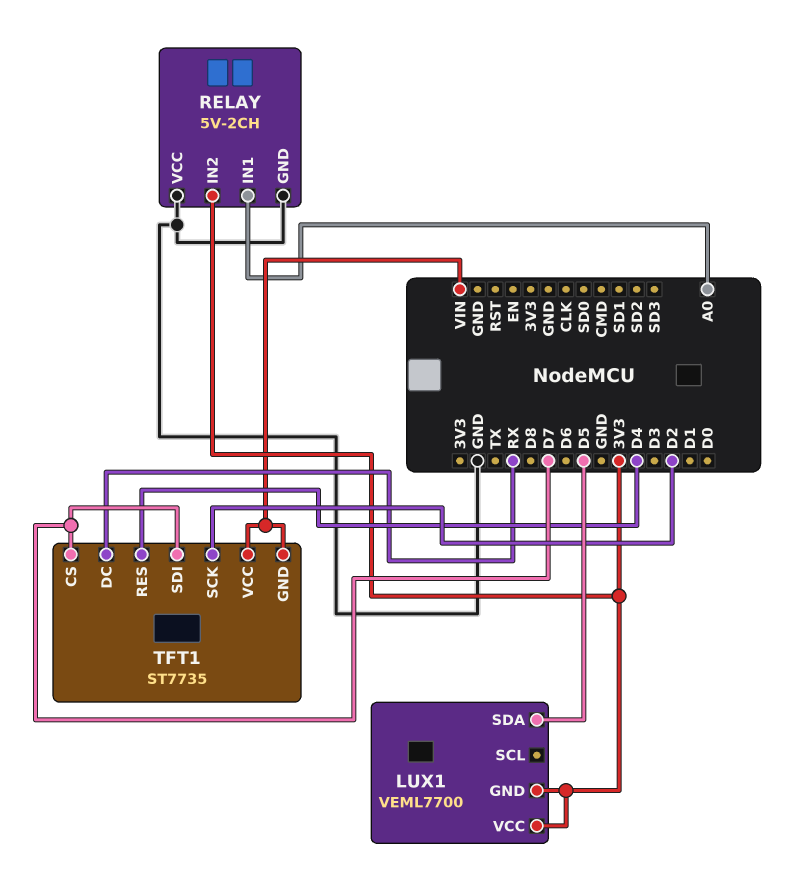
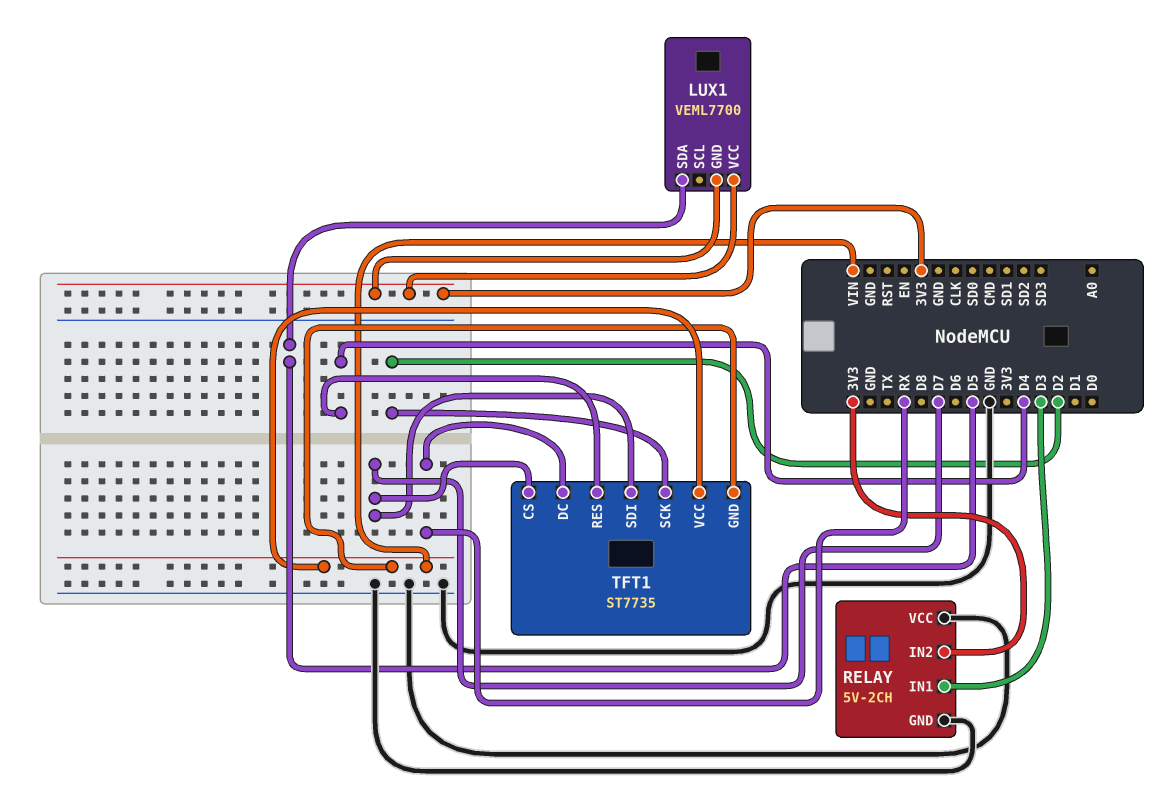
RELAY pin IN1: A0 -> D3

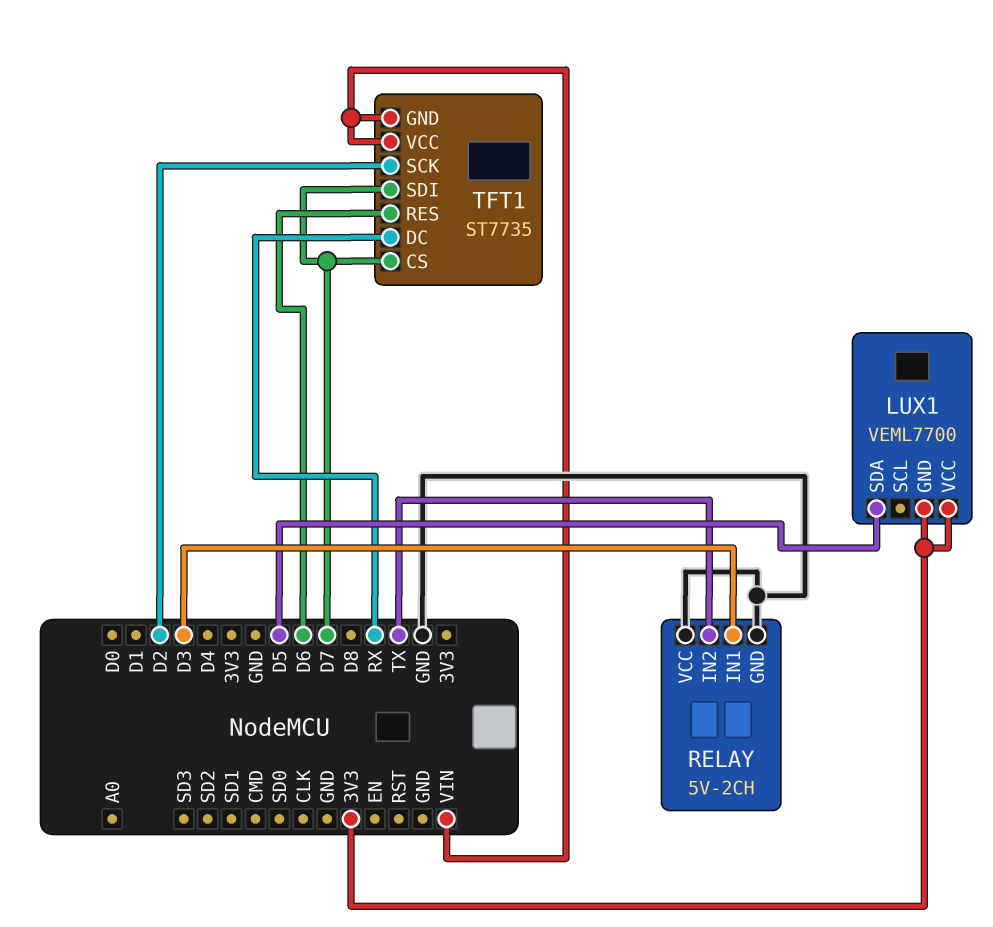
RELAY pin IN2: 3V3 -> TX
TFT1 pin RES: D4 -> D6

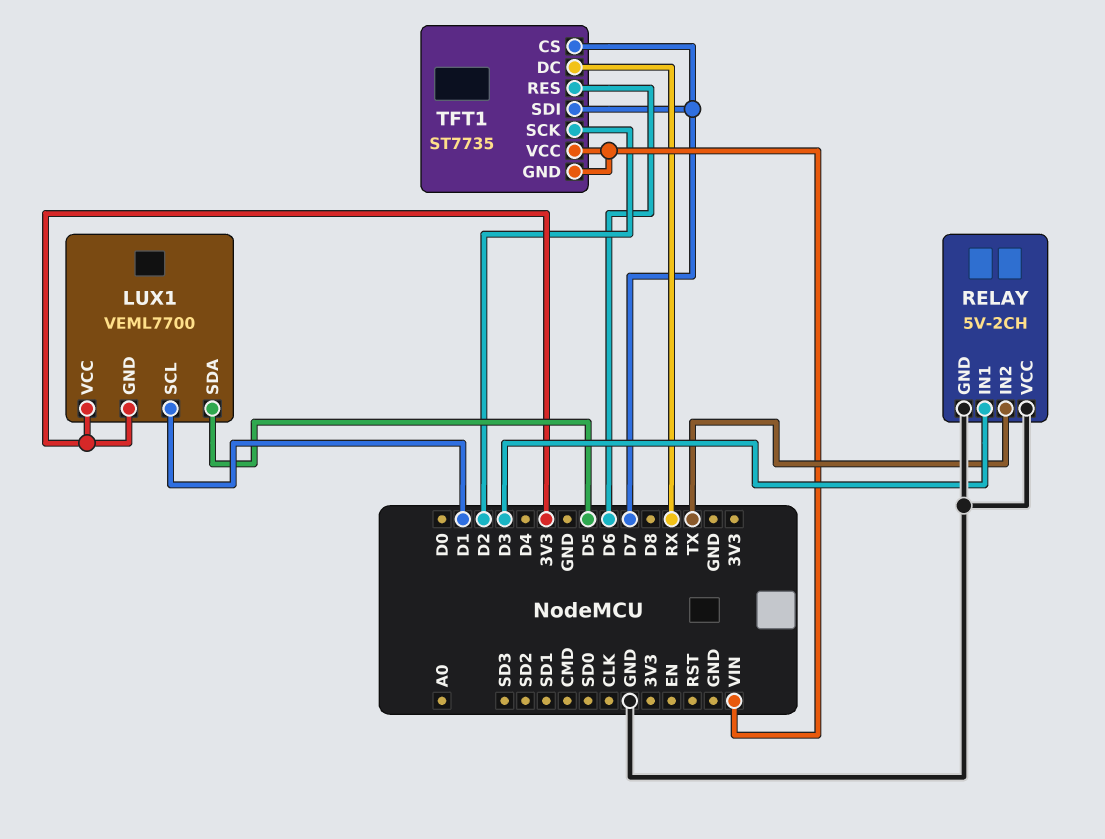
LUX1 pin SCL: none -> D1

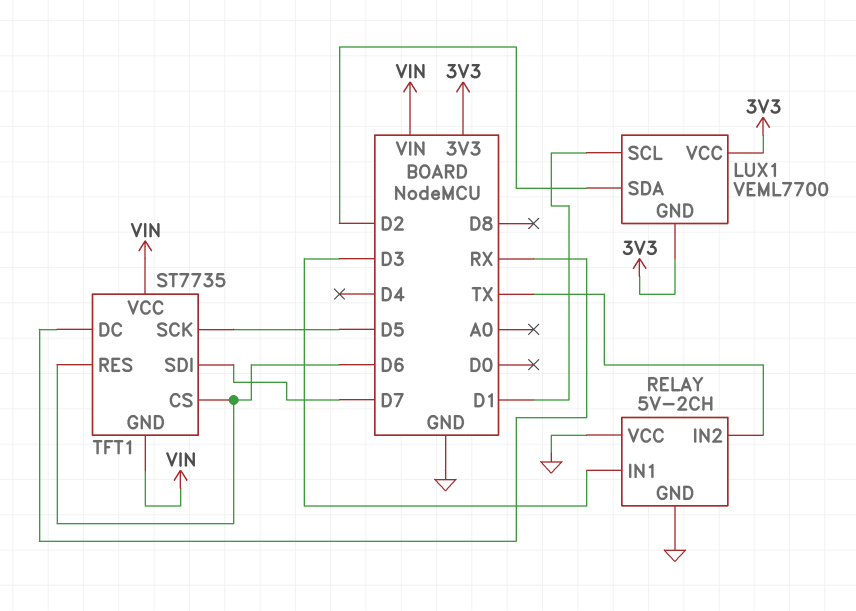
LUX1 pin SDA: D5 -> D2
TFT1 pin CS: D7 -> D6
TFT1 pin SCK: D2 -> D5

